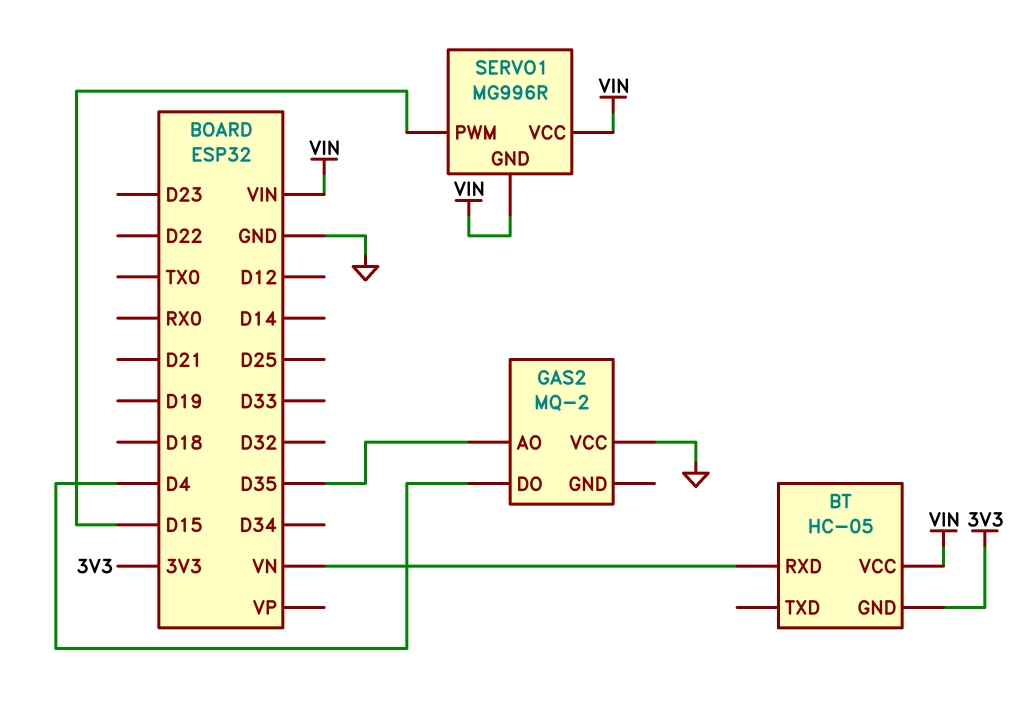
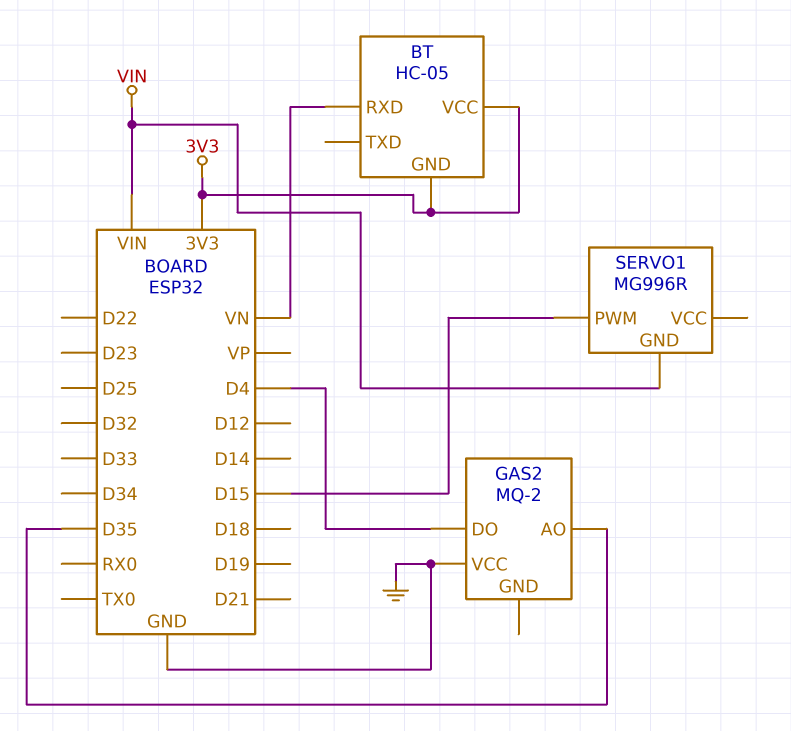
BT pin VCC: VIN -> 3V3
SERVO1 pin VCC: VIN -> none

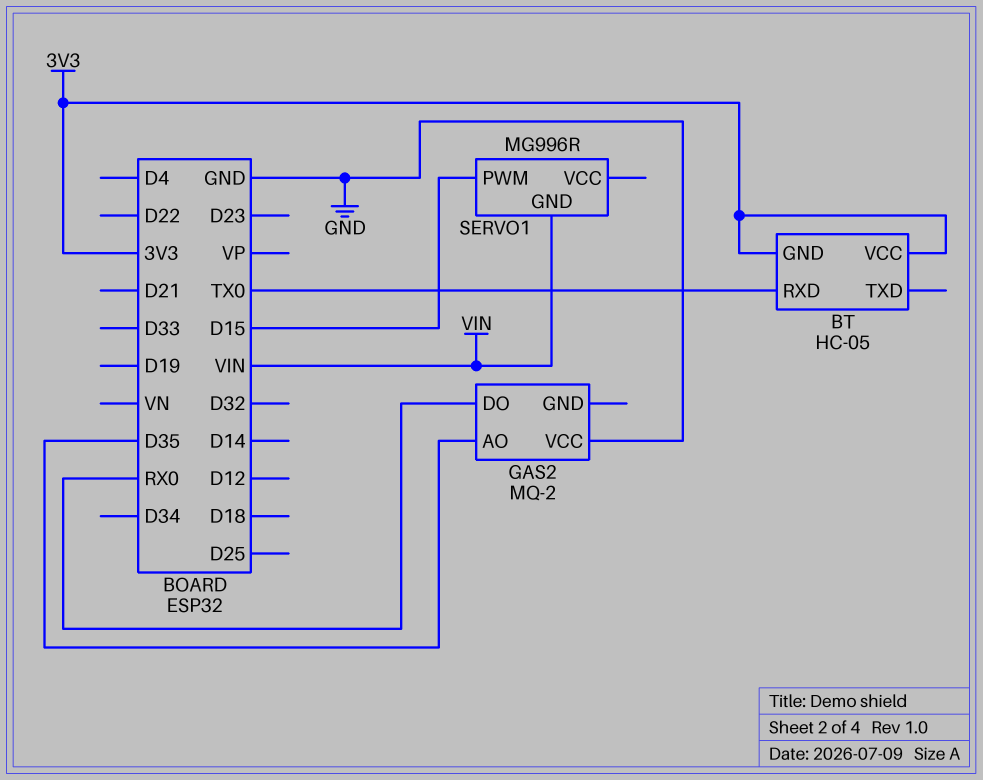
BT pin RXD: VN -> TX0
GAS2 pin DO: D4 -> RX0

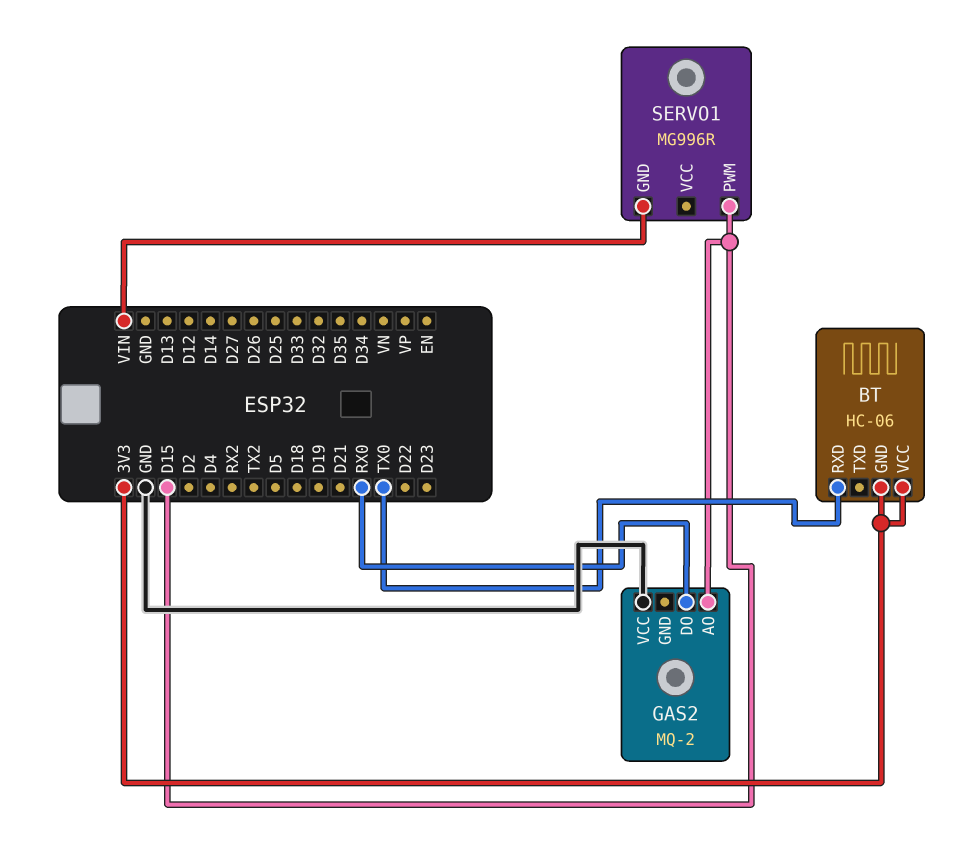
BT: HC-05 -> HC-06
GAS2 pin AO: D35 -> D15

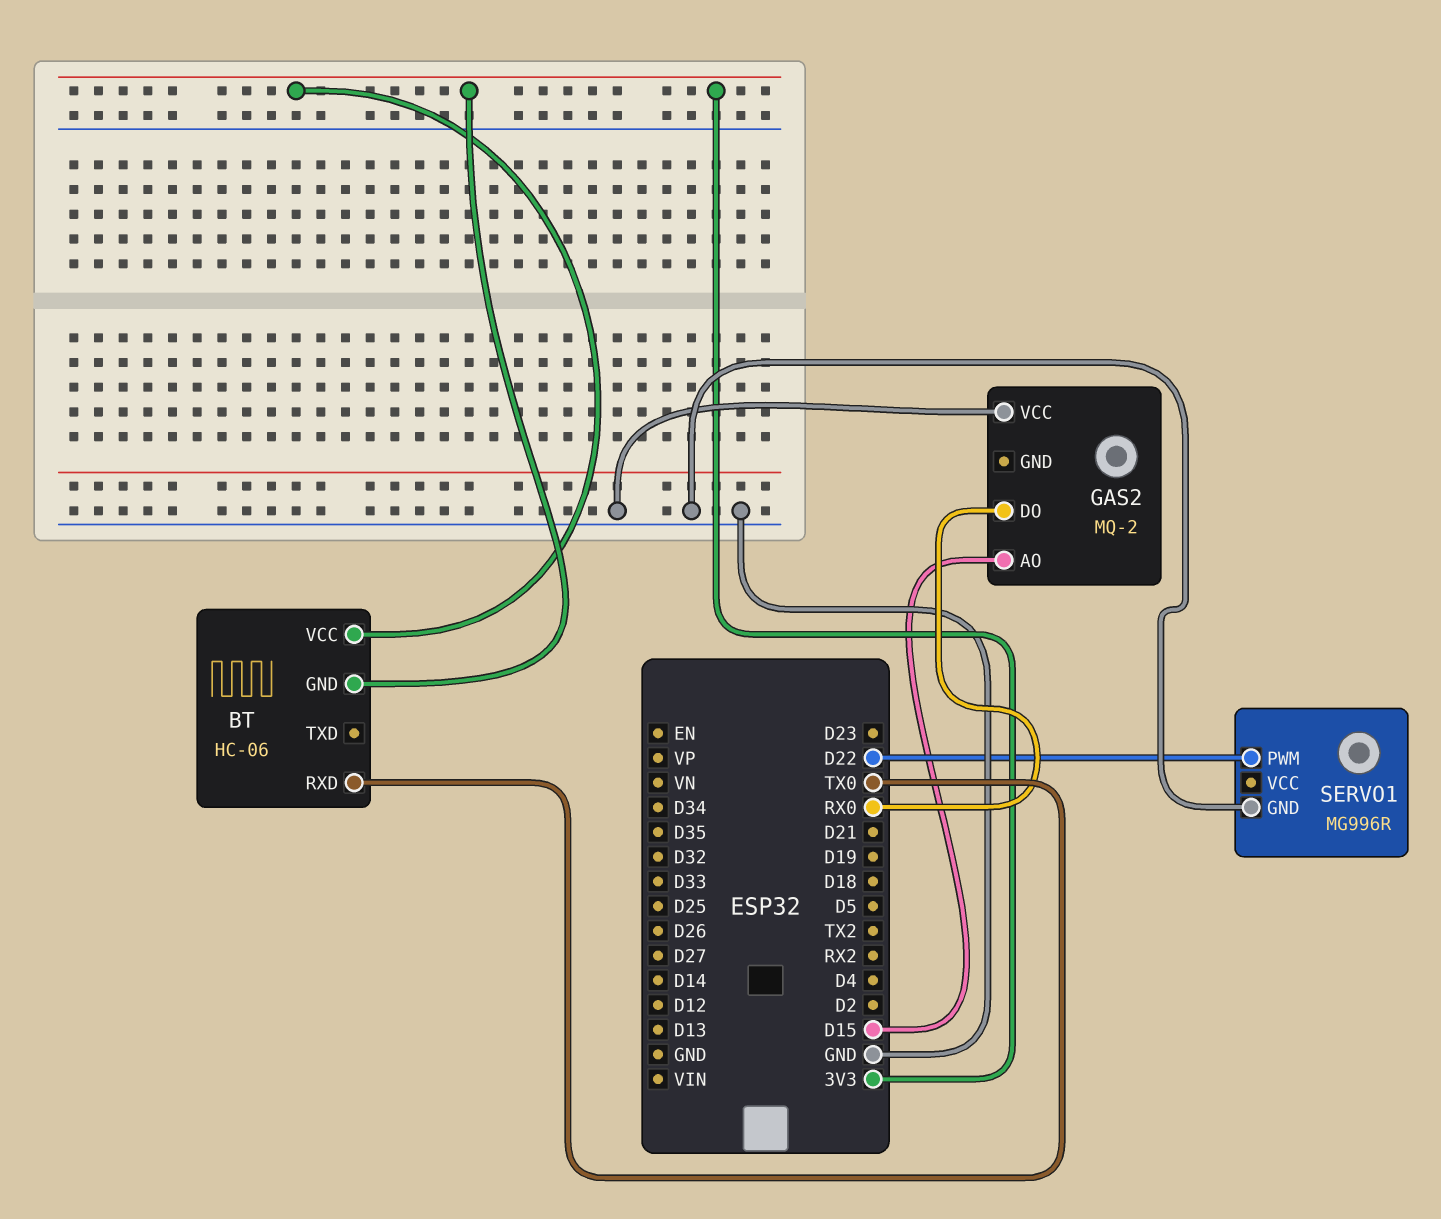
SERVO1 pin GND: VIN -> GND
SERVO1 pin PWM: D15 -> D22

